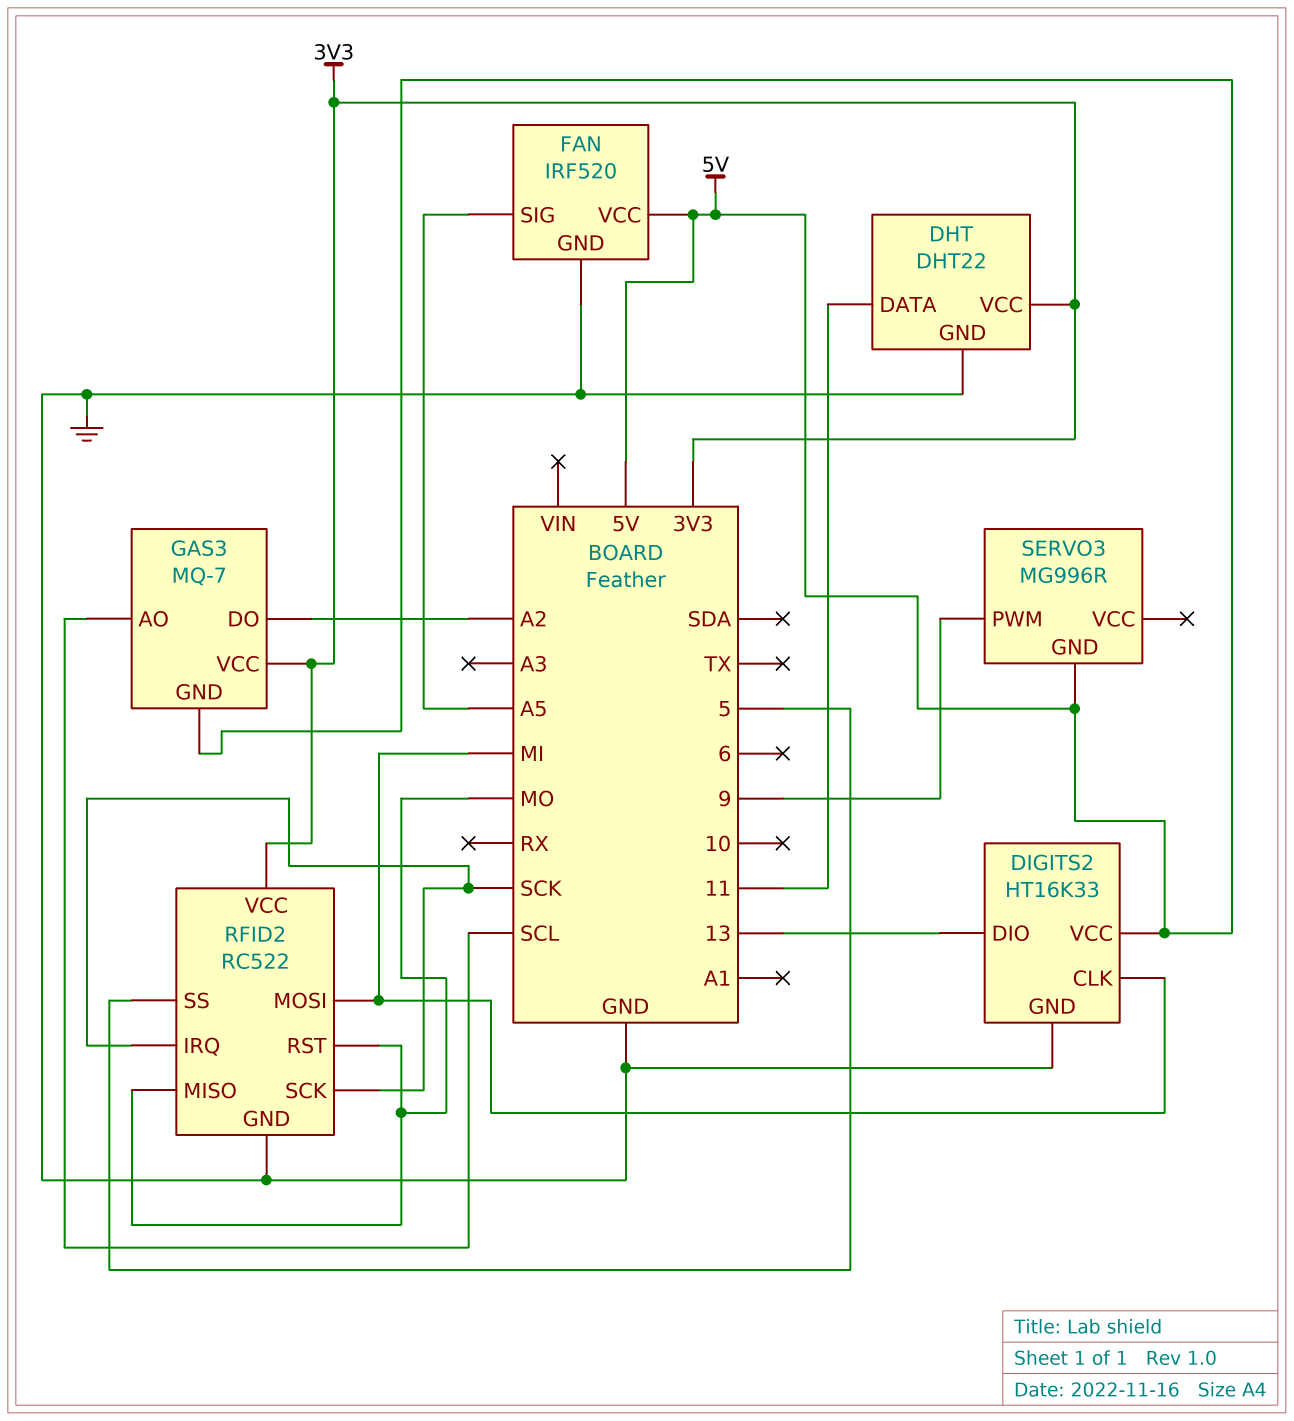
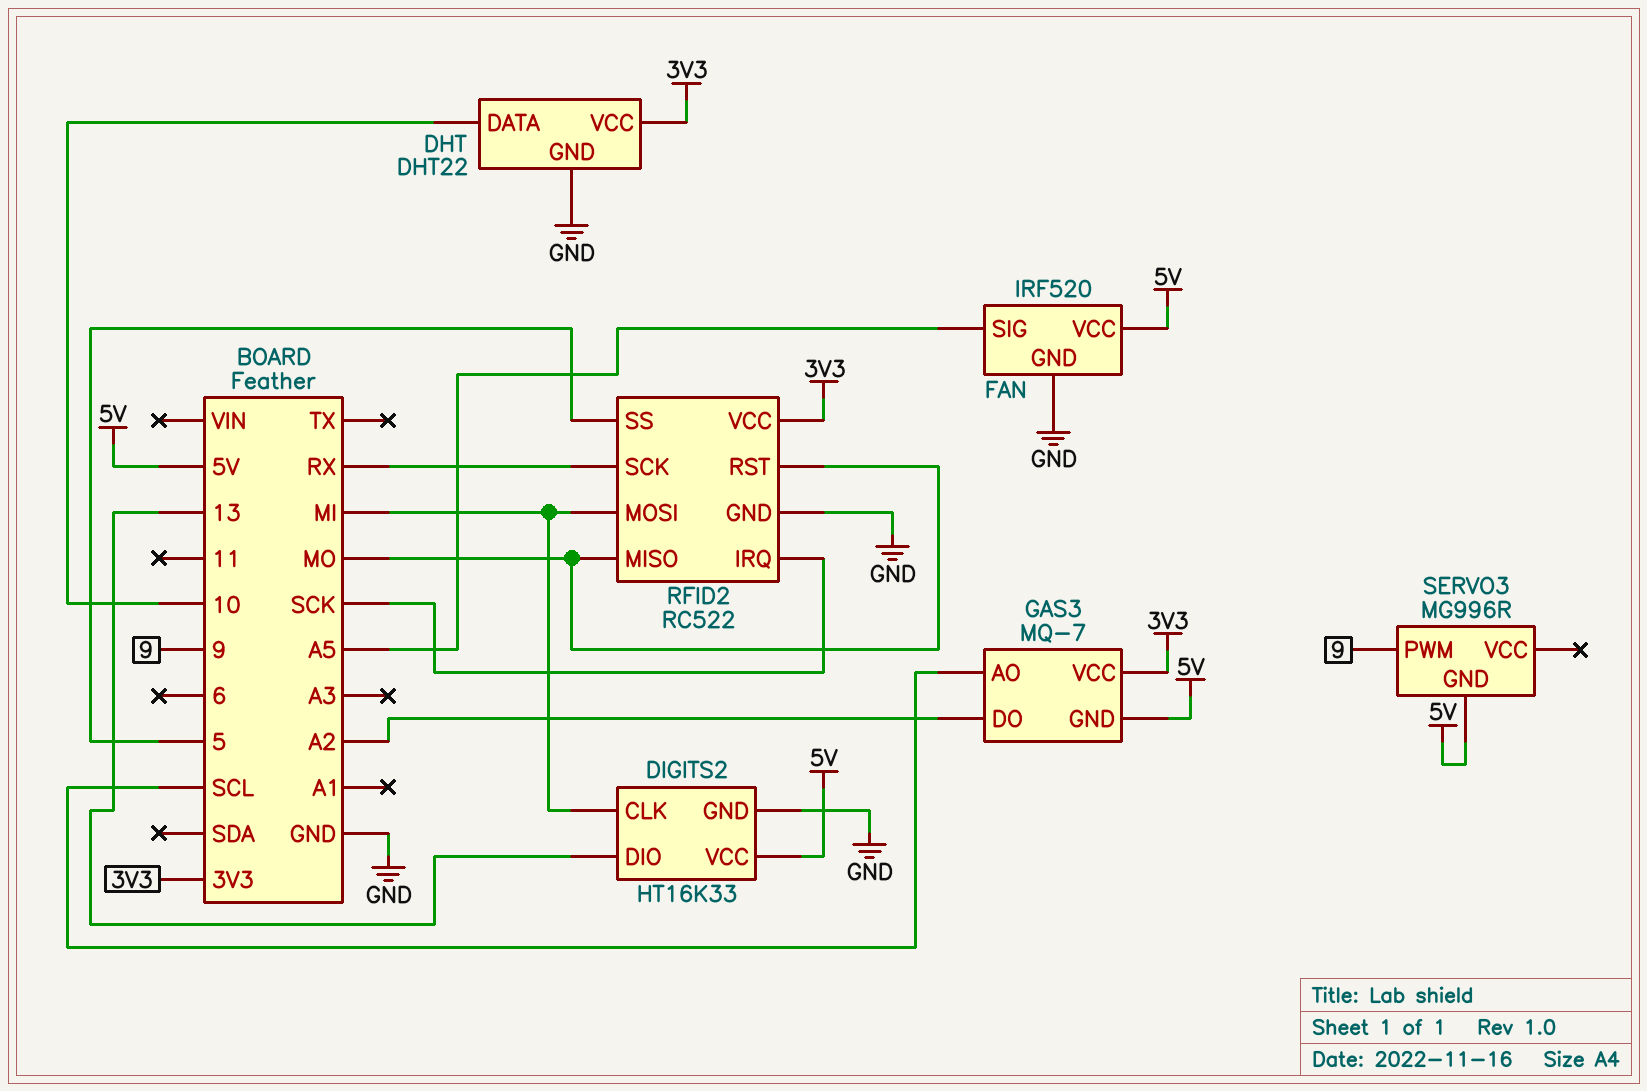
DHT pin DATA: 11 -> 10
RFID2 pin SCK: SCK -> RX

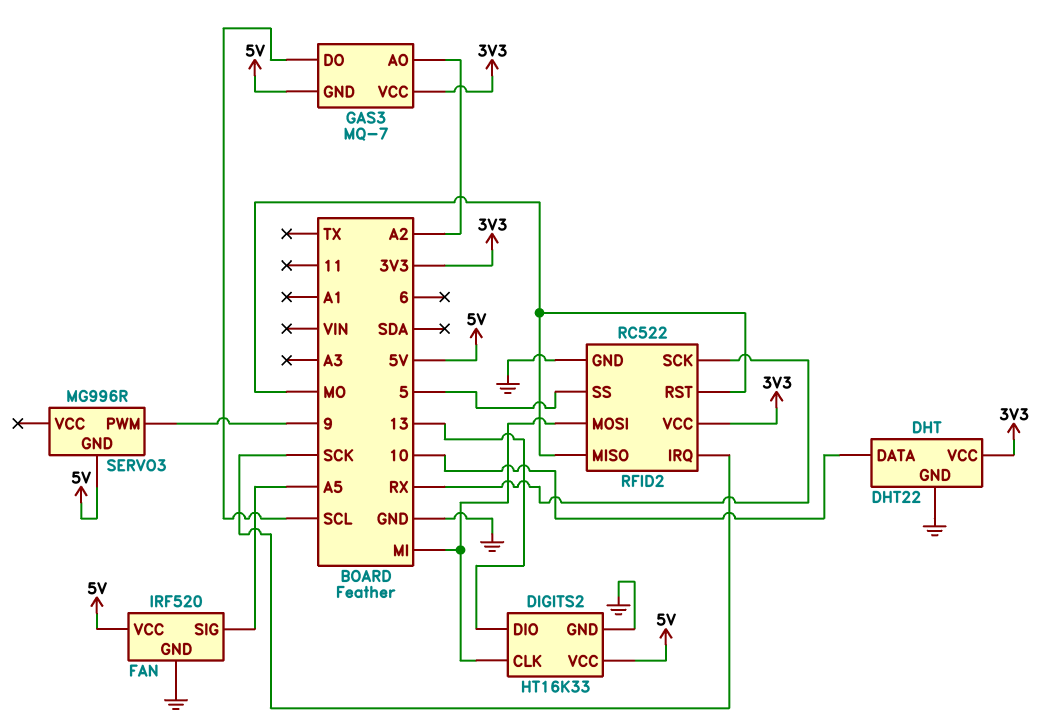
GAS3 pin AO: SCL -> A2
GAS3 pin DO: A2 -> SCL

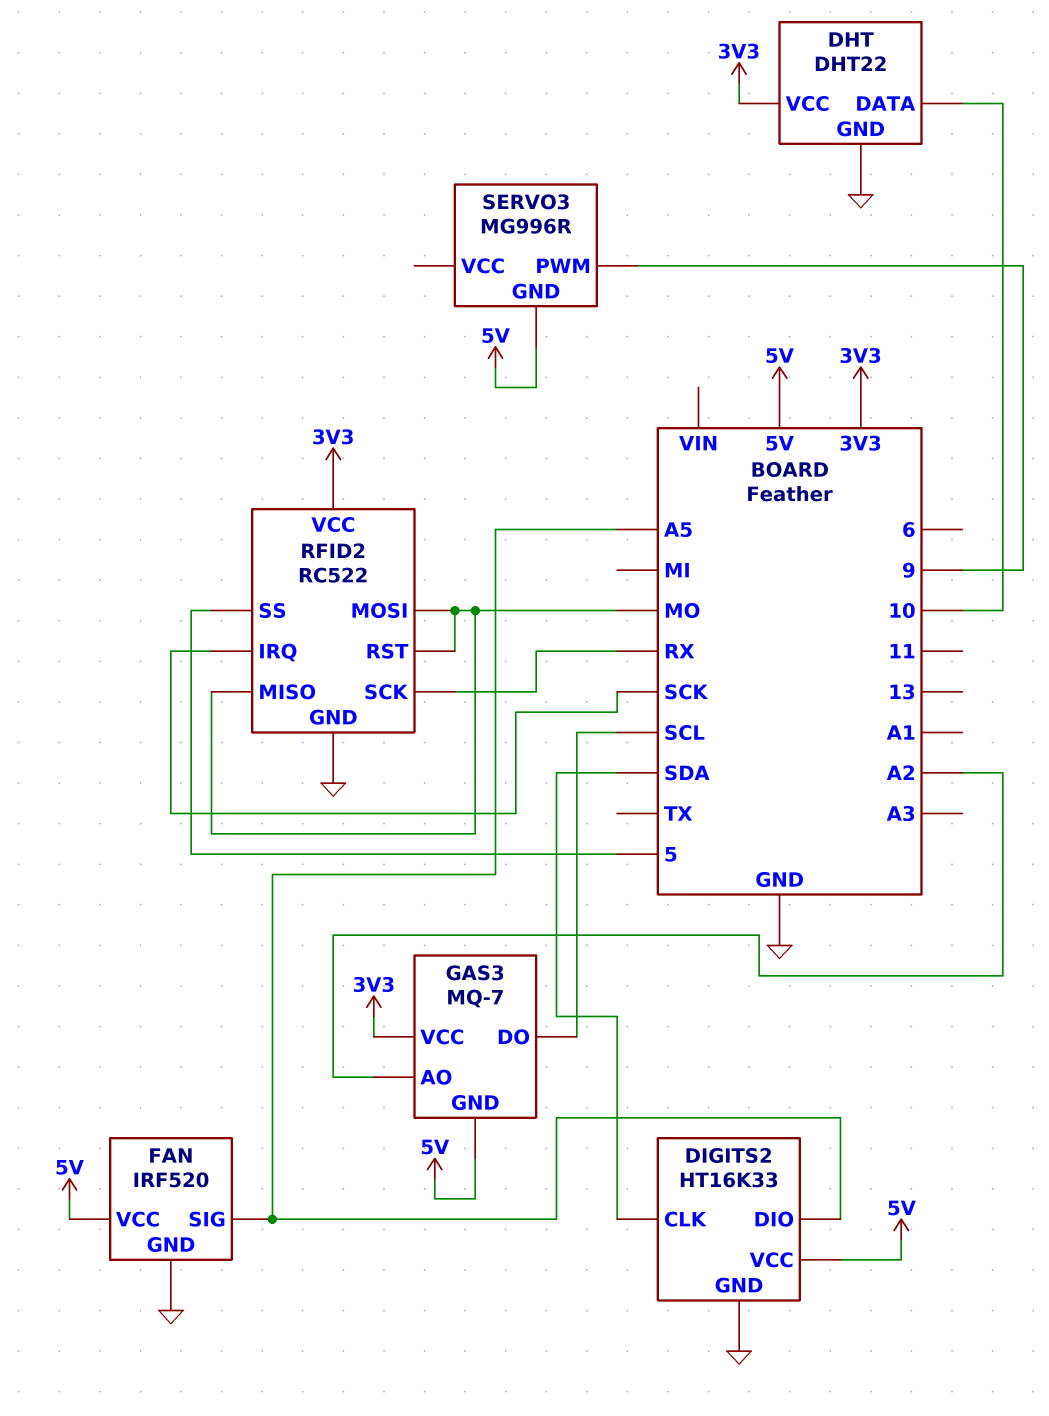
DIGITS2 pin CLK: MI -> SDA
DIGITS2 pin DIO: 13 -> A5
RFID2 pin MOSI: MI -> MO

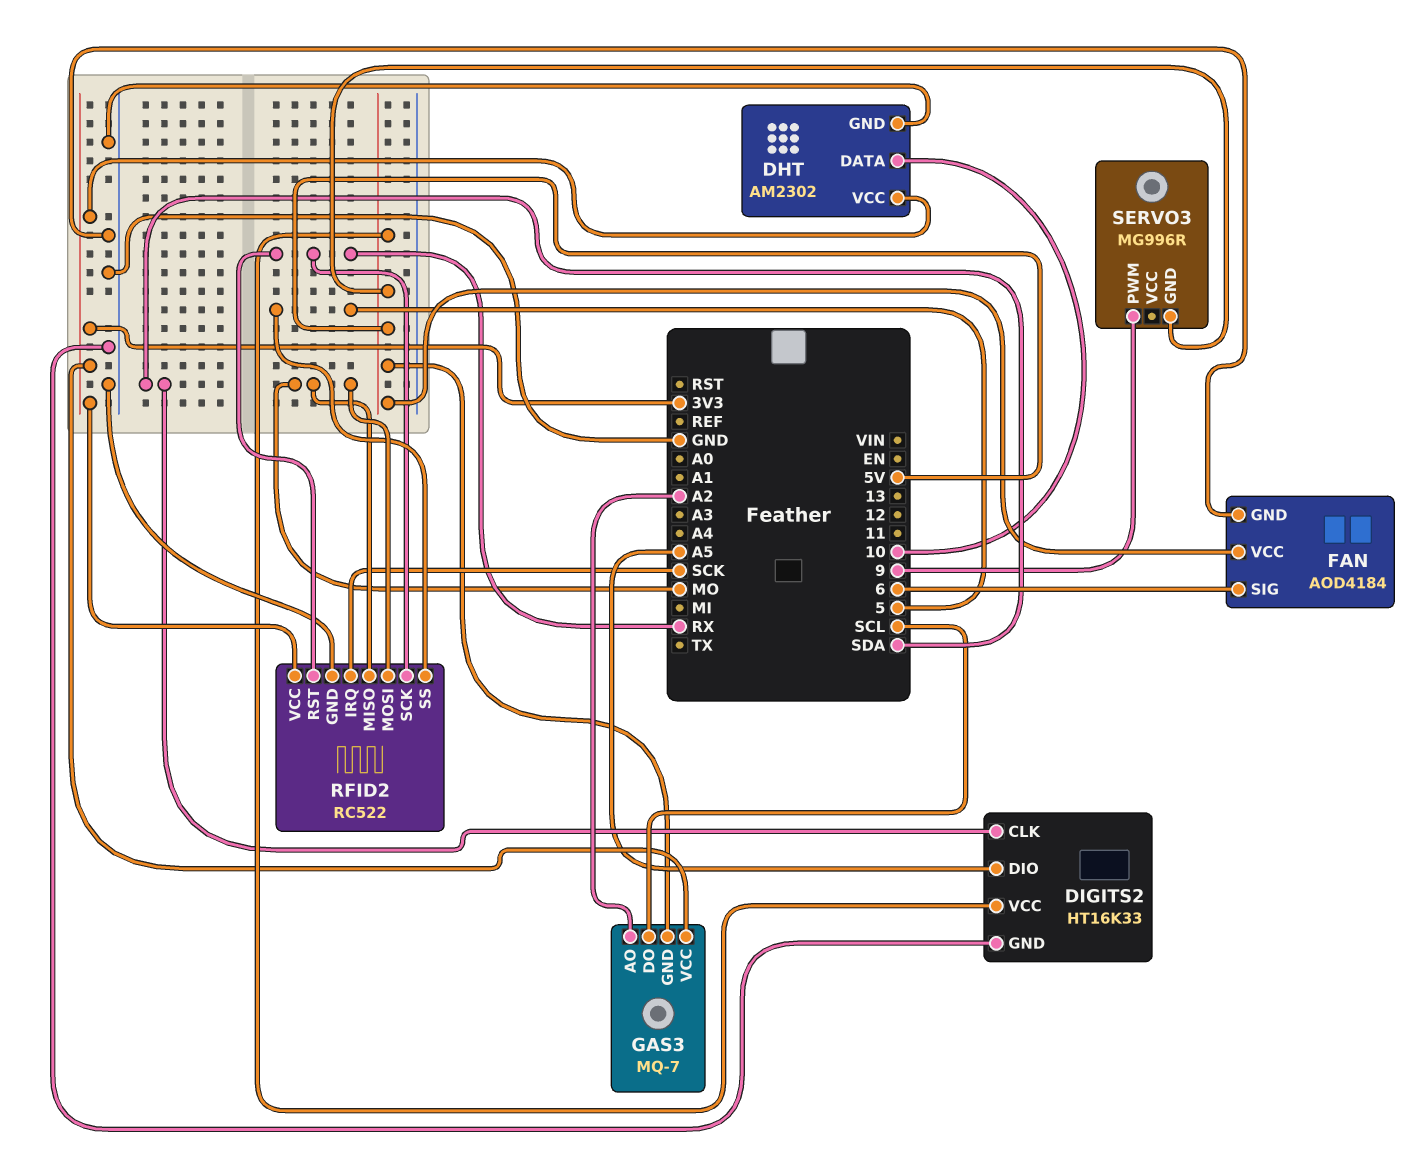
DHT: DHT22 -> AM2302
FAN: IRF520 -> AOD4184
FAN pin SIG: A5 -> 6
RFID2 pin RST: MO -> RX

